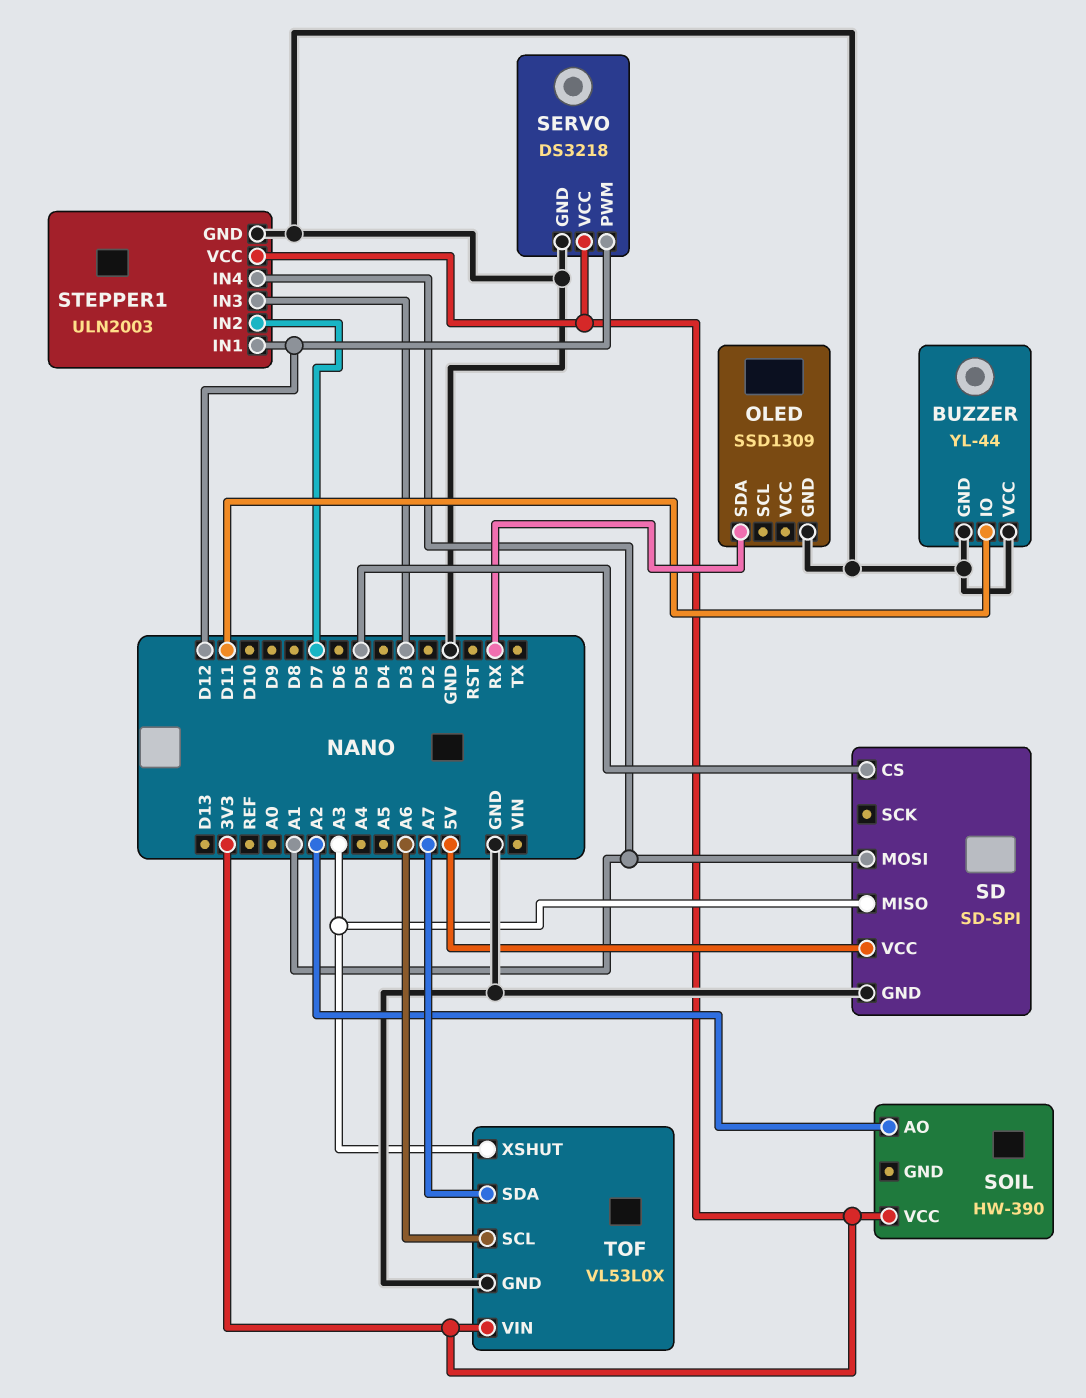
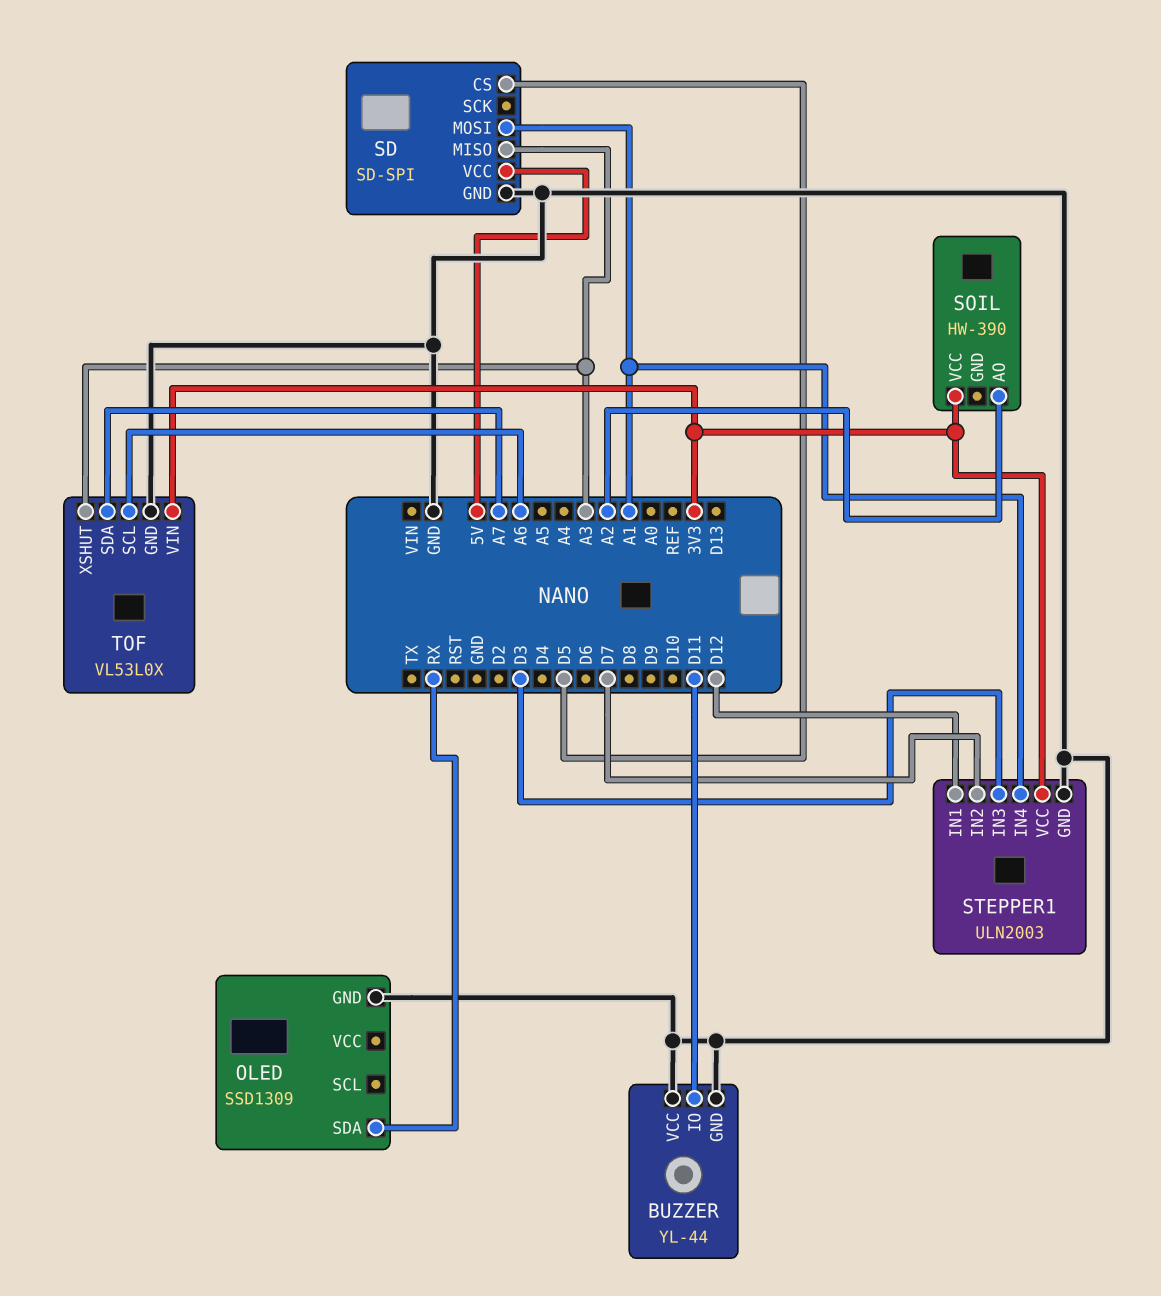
SERVO: DS3218 -> none
SERVO pin GND: GND -> none
SERVO pin PWM: D12 -> none
SERVO pin VCC: 3V3 -> none

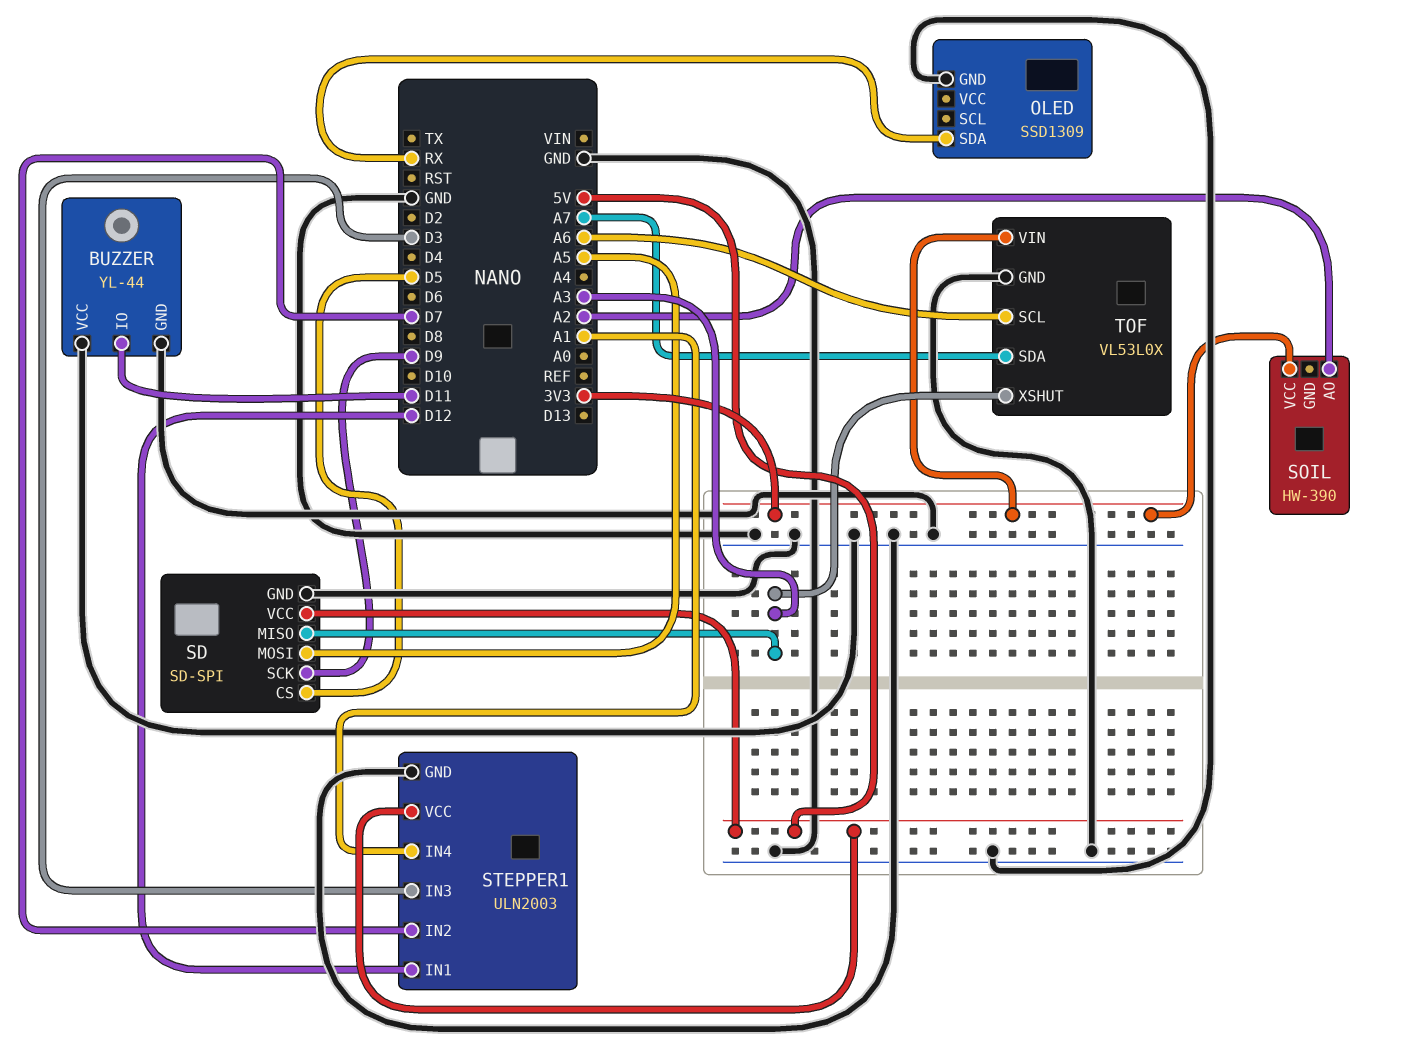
SD pin MOSI: A1 -> A5
SD pin SCK: none -> D9
STEPPER1 pin VCC: 3V3 -> 5V

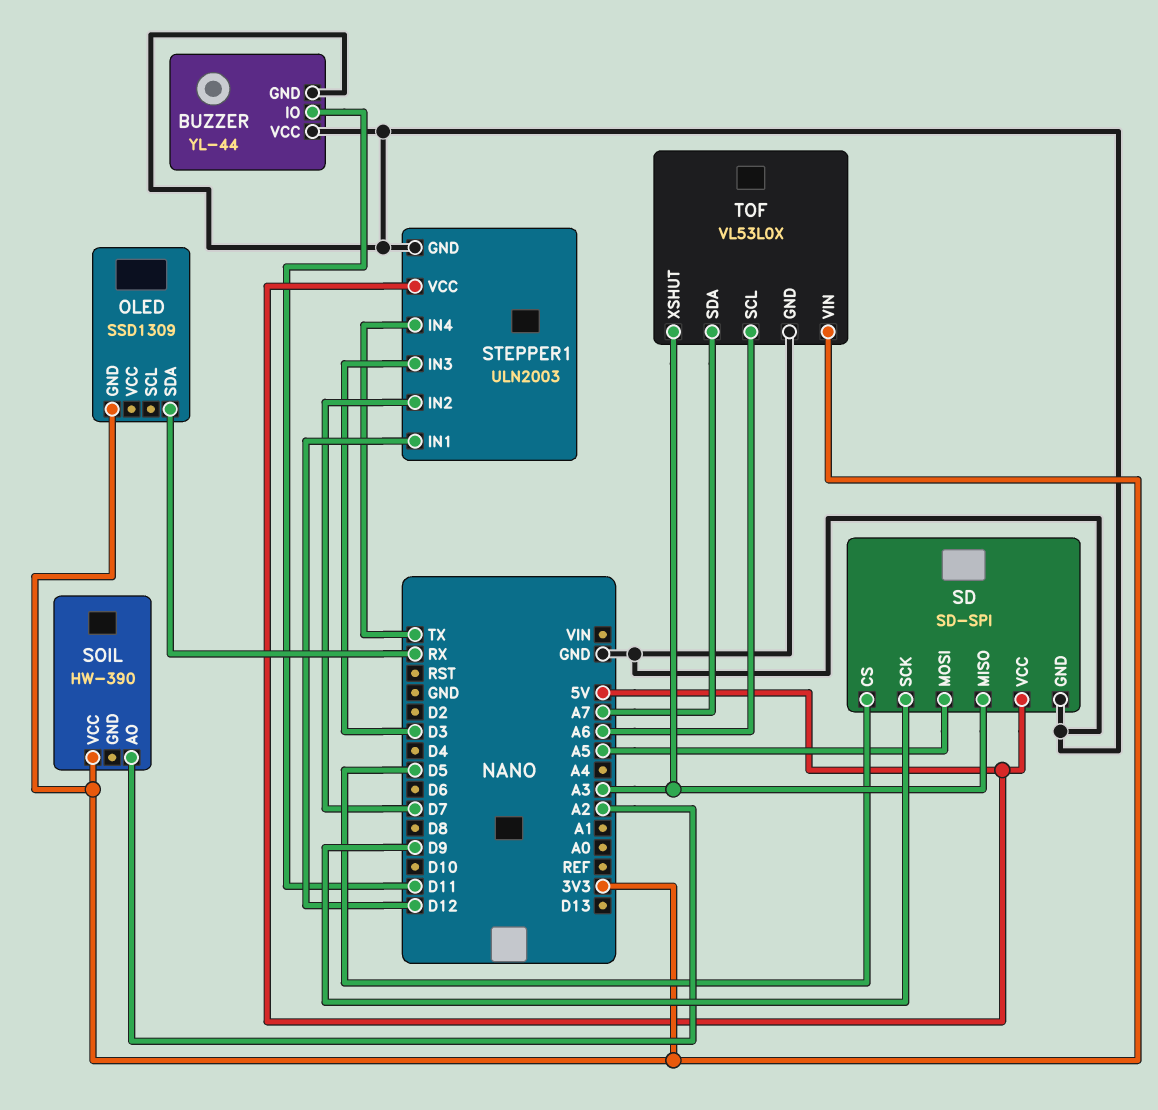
OLED pin GND: GND -> 3V3
STEPPER1 pin IN4: A1 -> TX

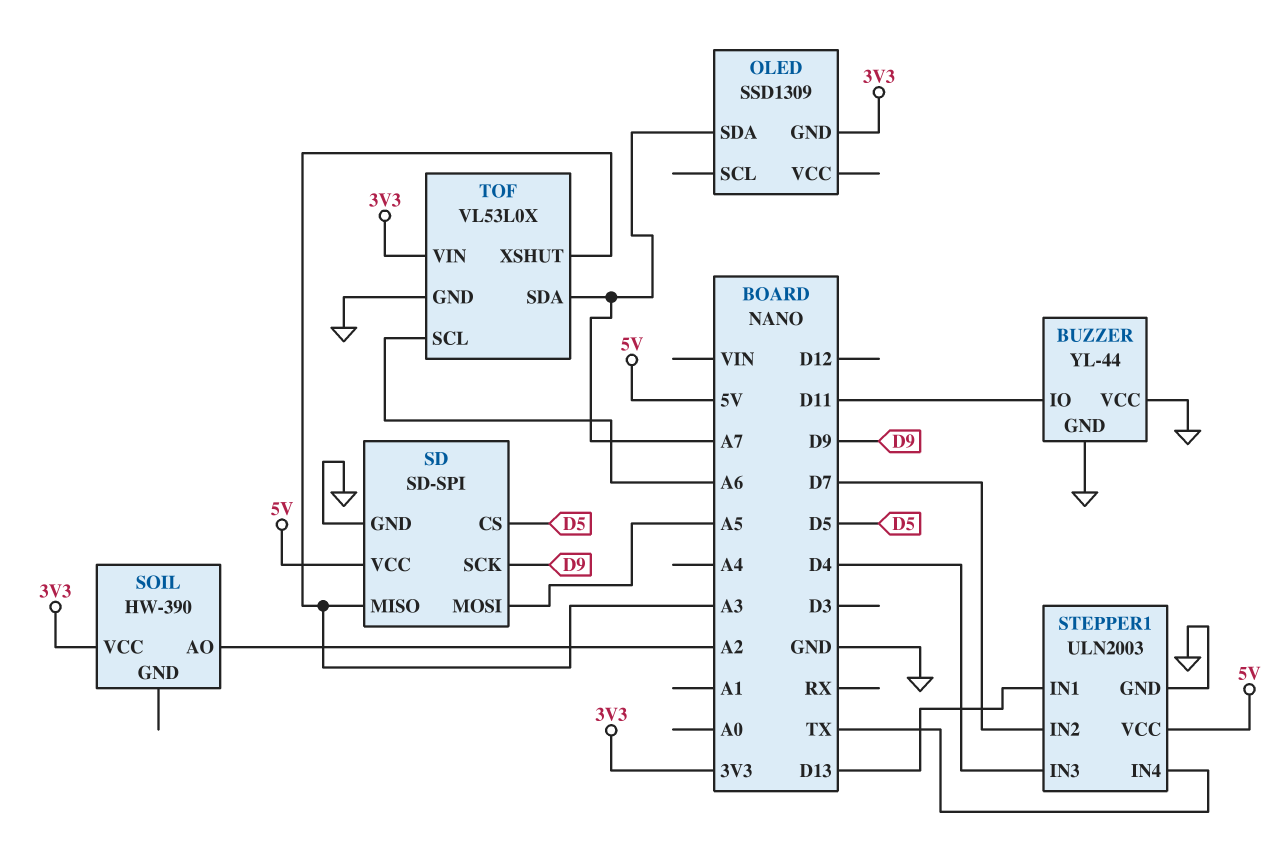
OLED pin SDA: RX -> A7
STEPPER1 pin IN1: D12 -> D13
STEPPER1 pin IN3: D3 -> D4

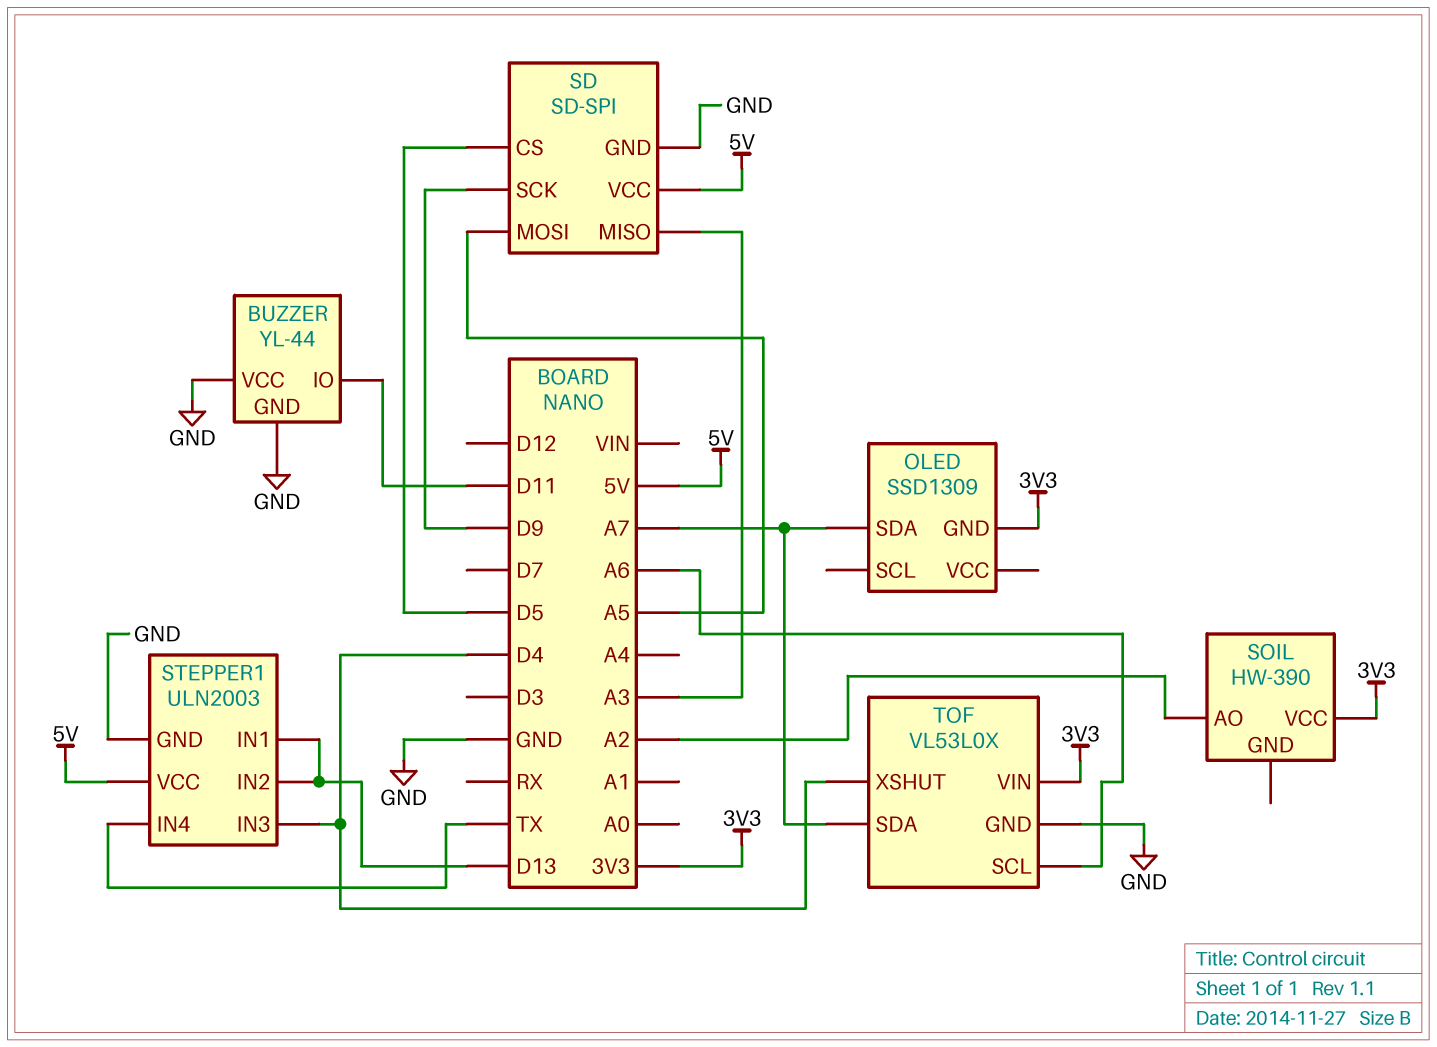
STEPPER1 pin IN2: D7 -> D13
TOF pin XSHUT: A3 -> D4

